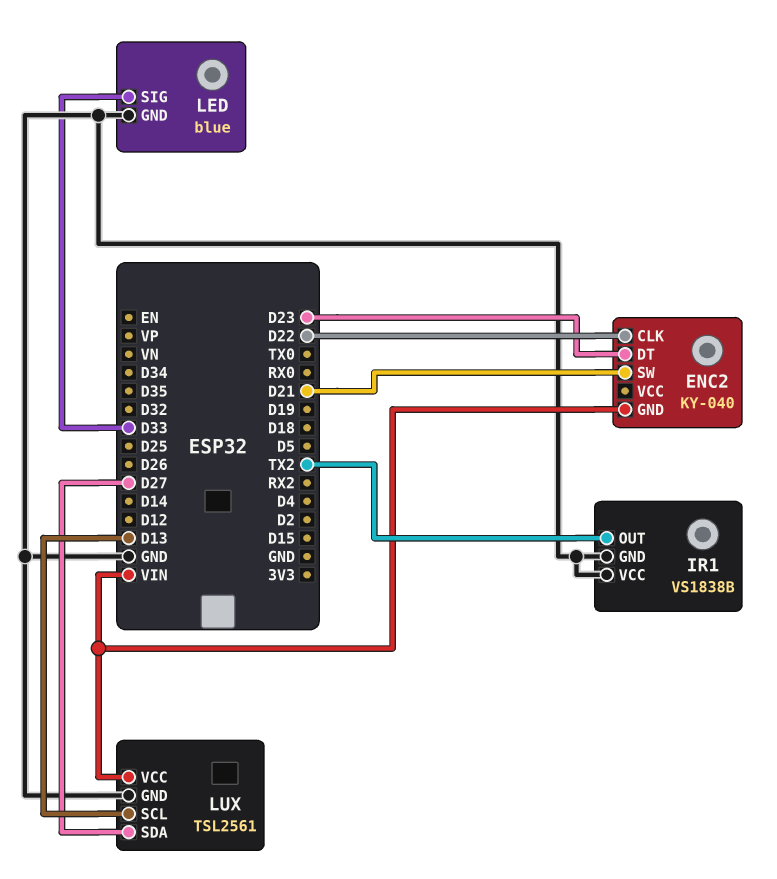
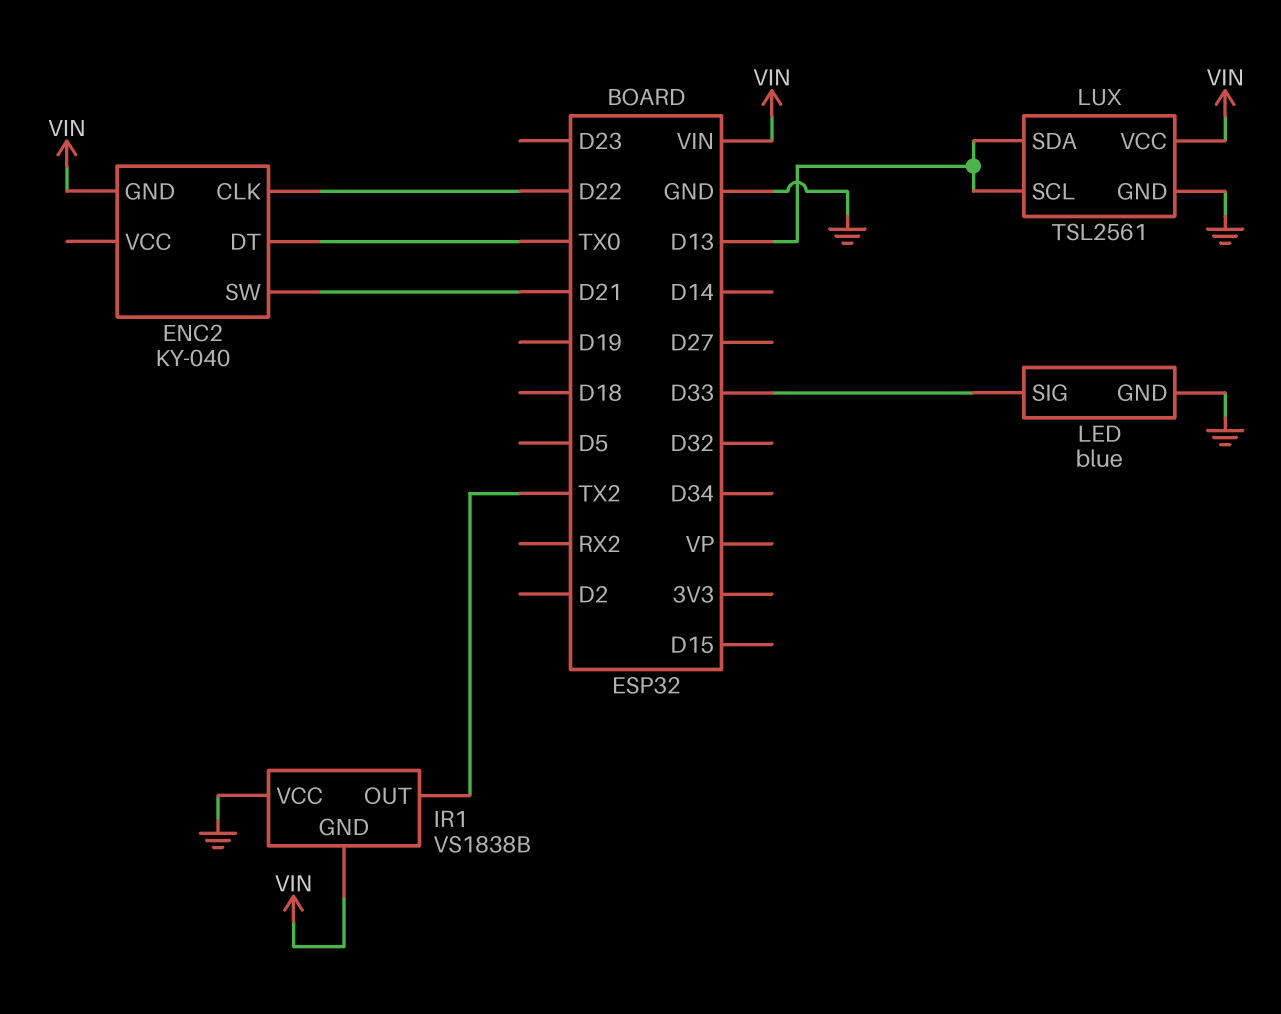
ENC2 pin DT: D23 -> TX0
IR1 pin GND: GND -> VIN
LUX pin SDA: D27 -> D13

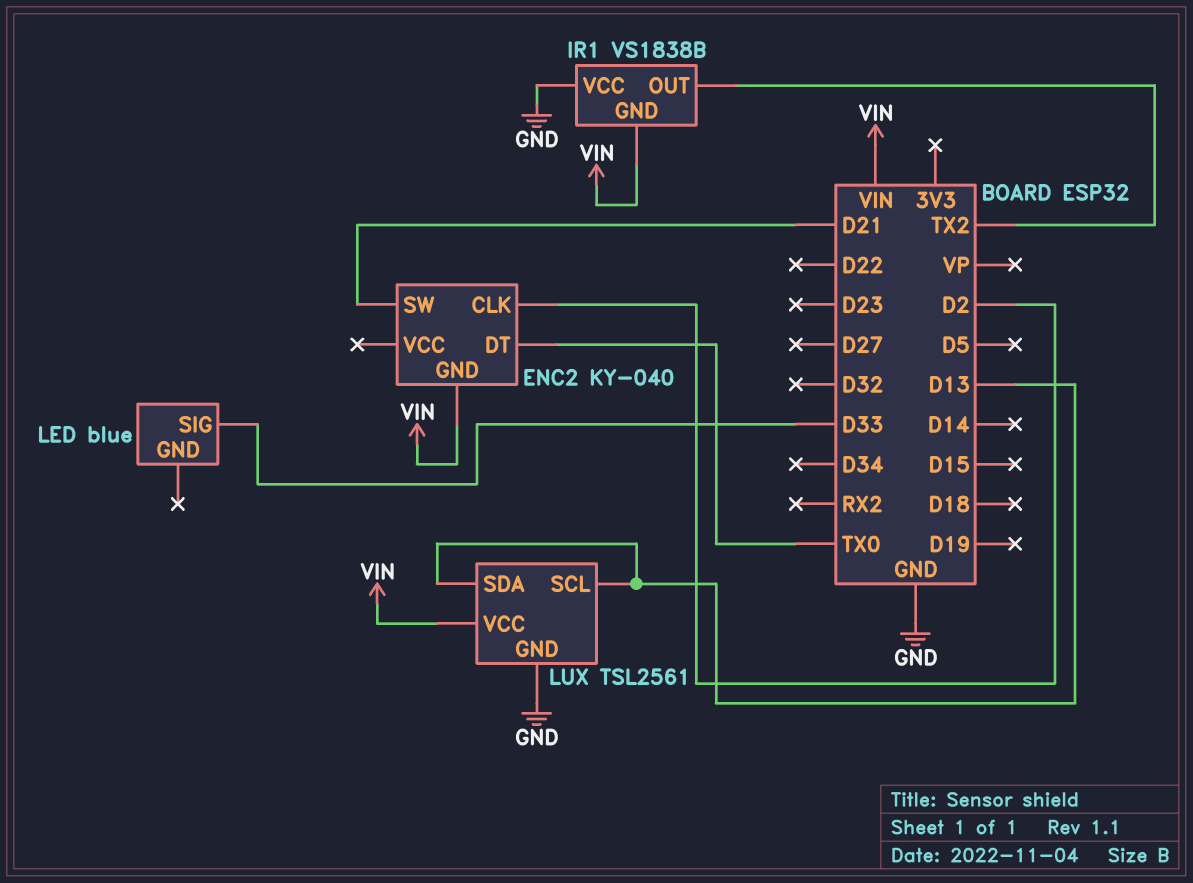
ENC2 pin CLK: D22 -> D2
LED pin GND: GND -> none

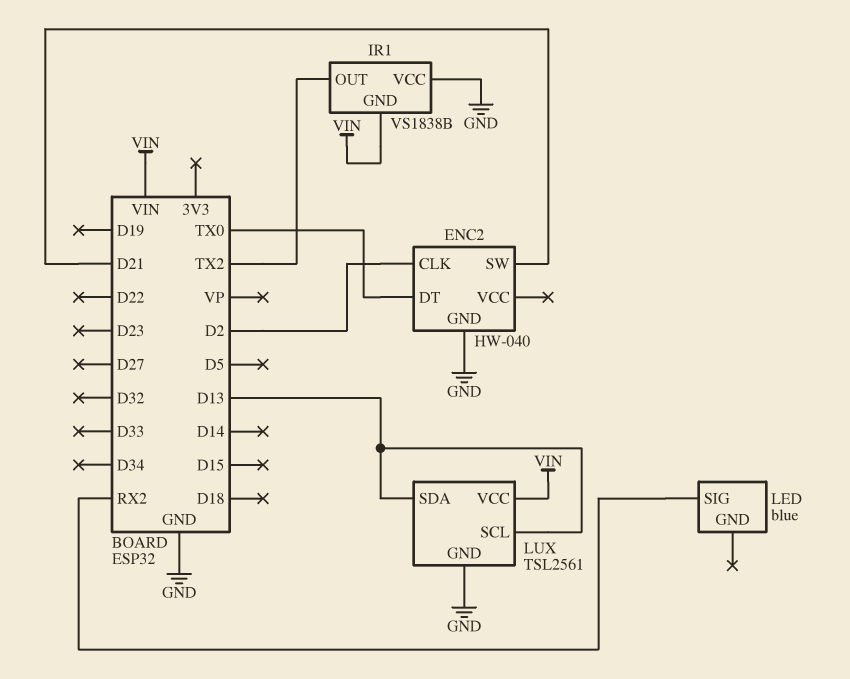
ENC2: KY-040 -> HW-040
ENC2 pin GND: VIN -> GND
LED pin SIG: D33 -> RX2

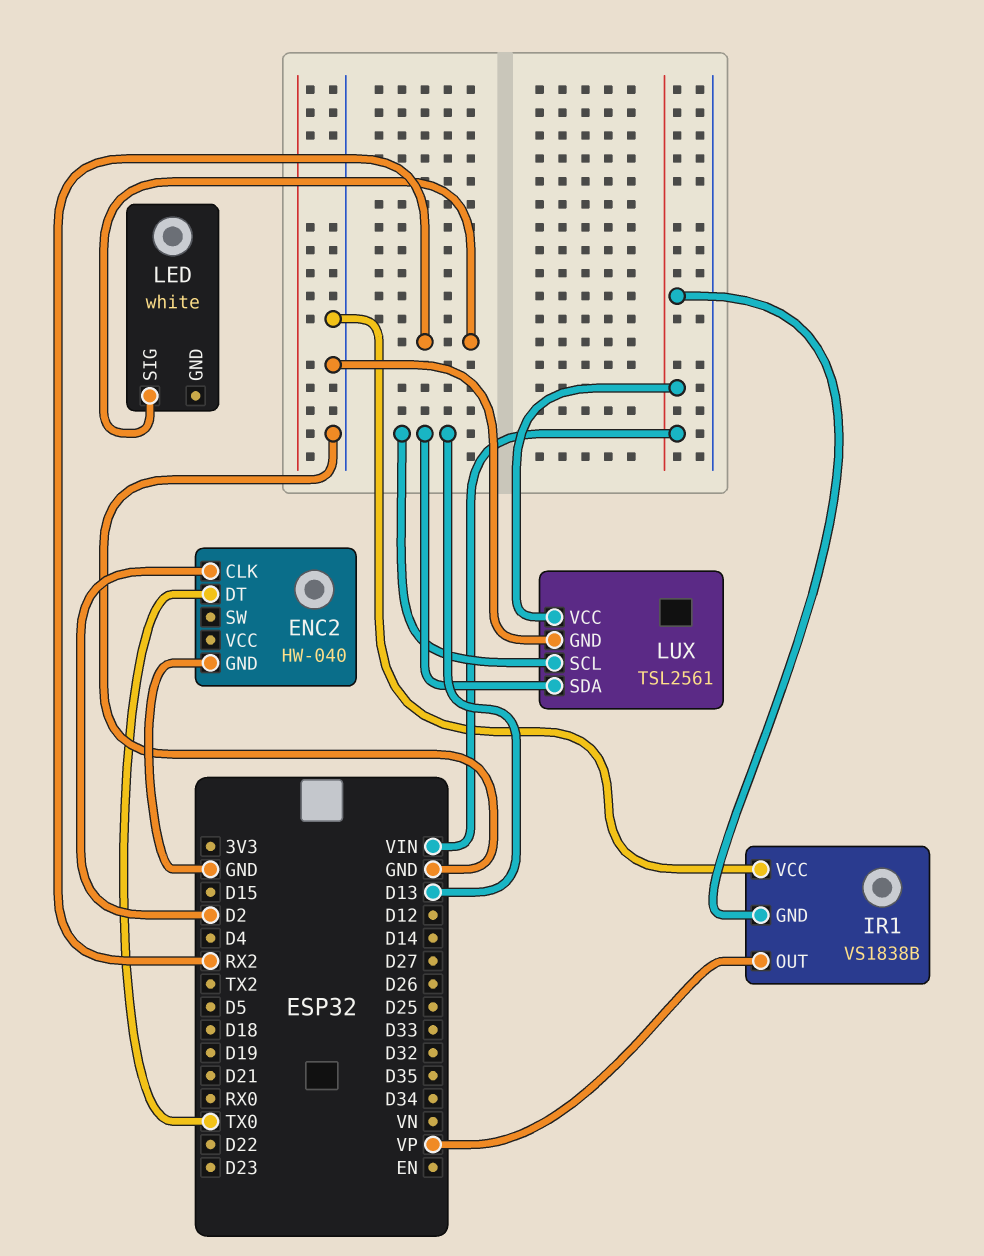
ENC2 pin SW: D21 -> none
IR1 pin OUT: TX2 -> VP
LED: blue -> white

